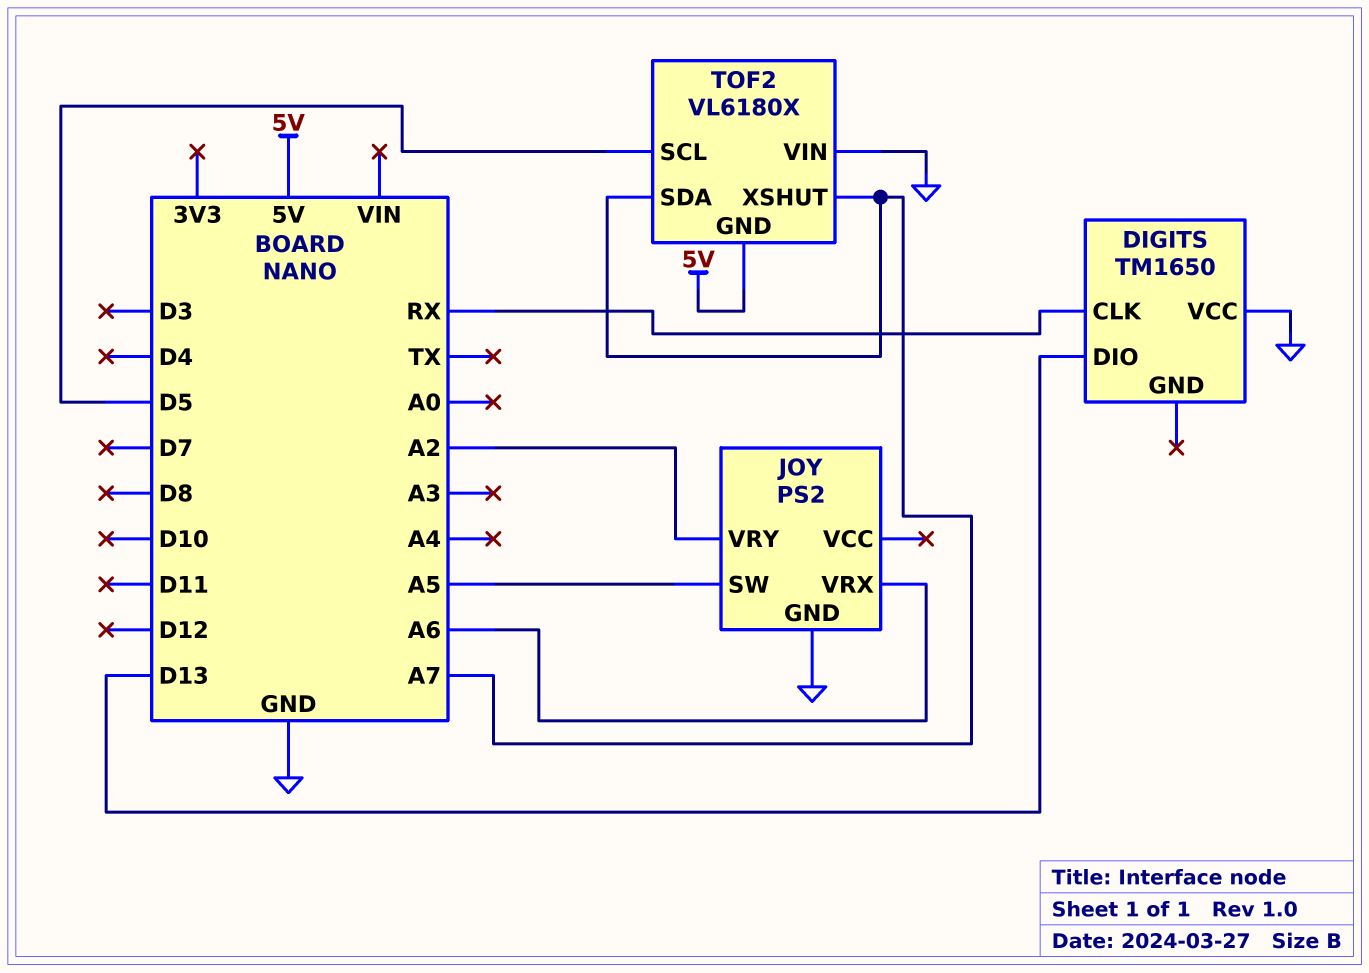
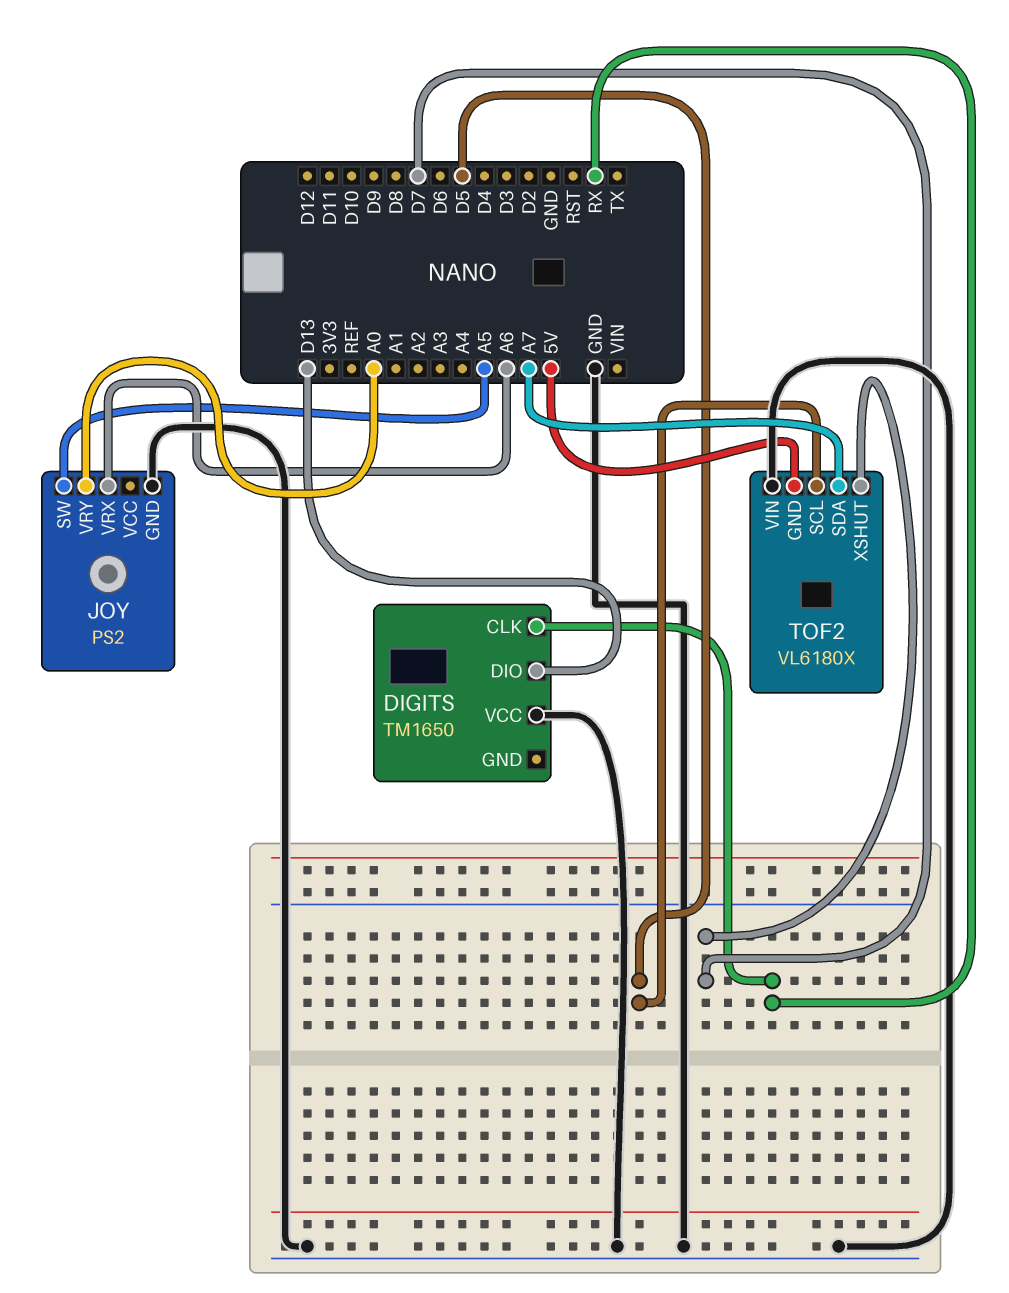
JOY pin VRY: A2 -> A0
TOF2 pin XSHUT: A7 -> D7

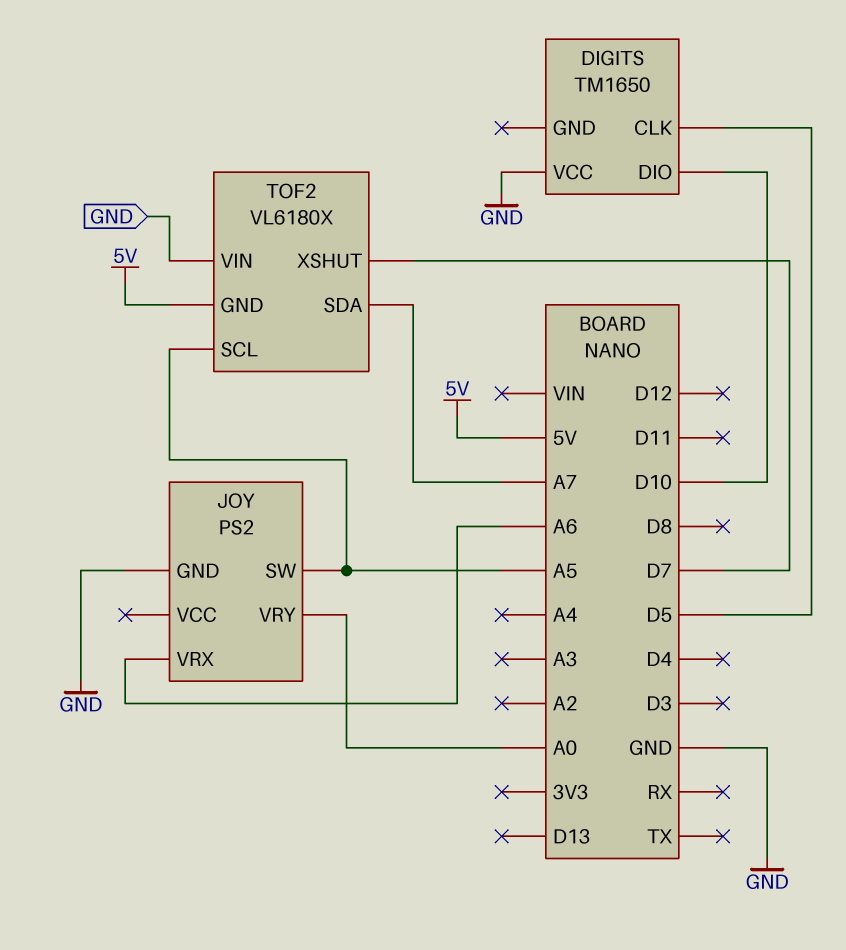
DIGITS pin CLK: RX -> D5
DIGITS pin DIO: D13 -> D10
TOF2 pin SCL: D5 -> A5

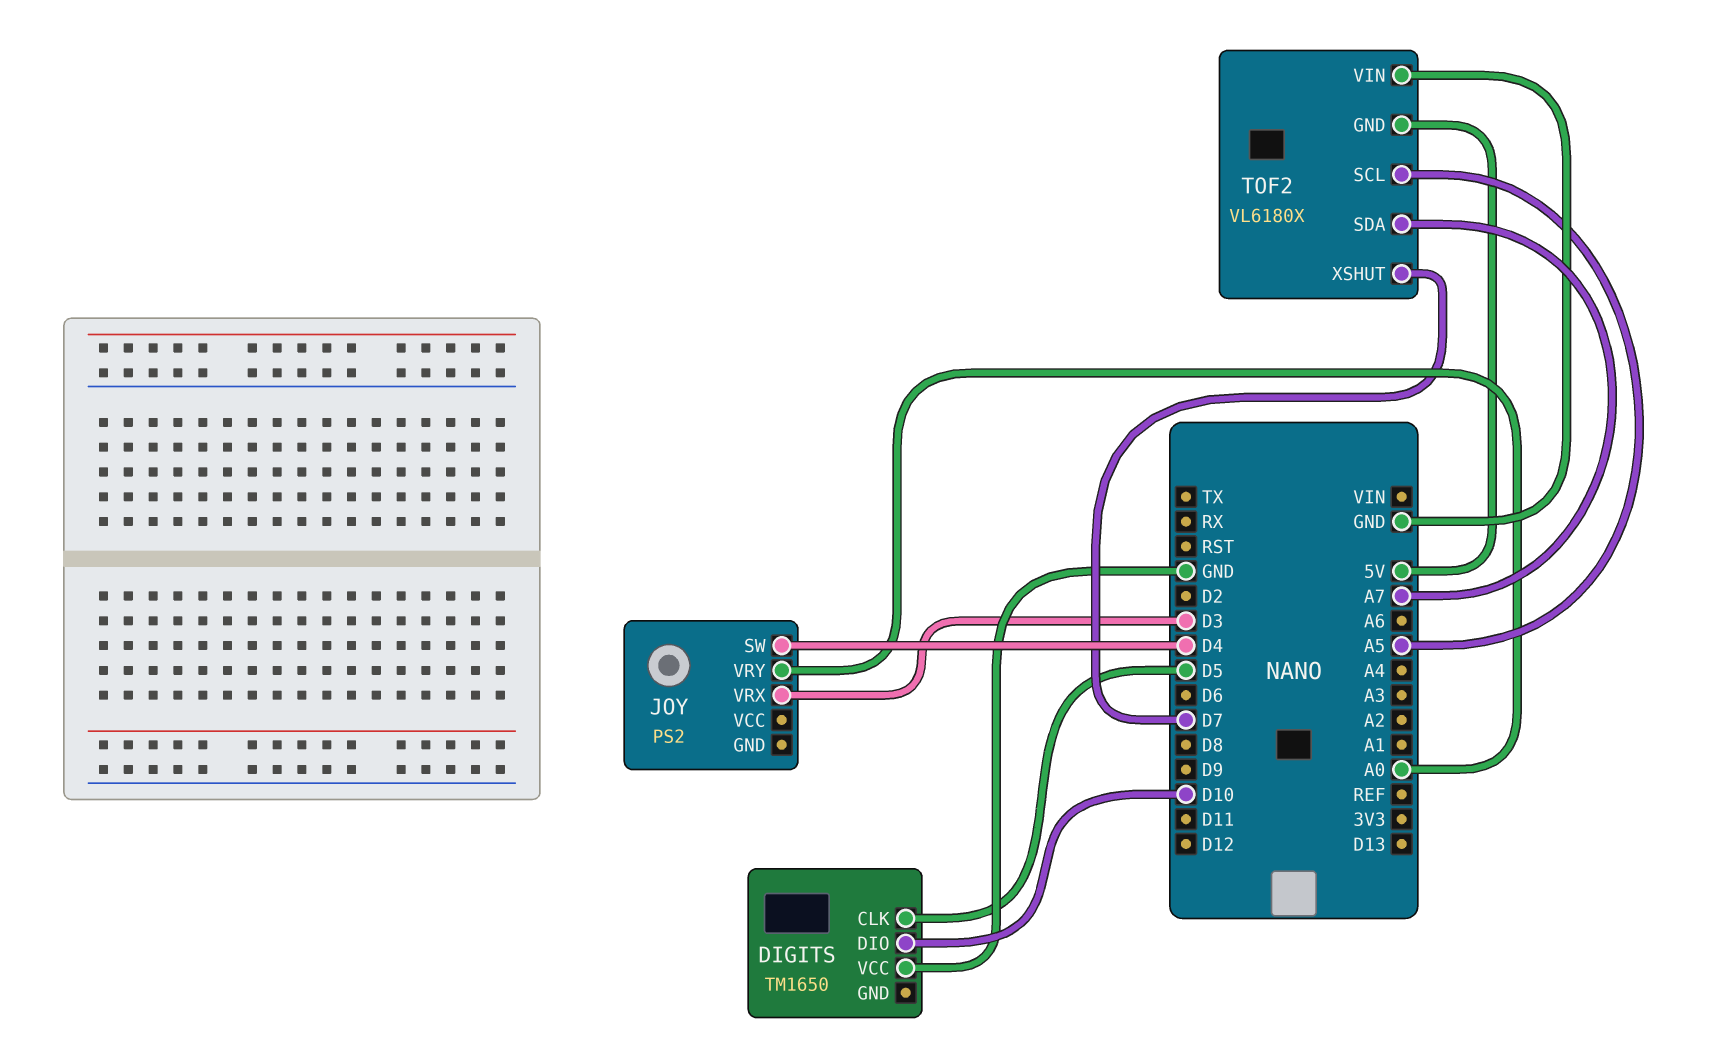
JOY pin GND: GND -> none
JOY pin SW: A5 -> D4
JOY pin VRX: A6 -> D3

